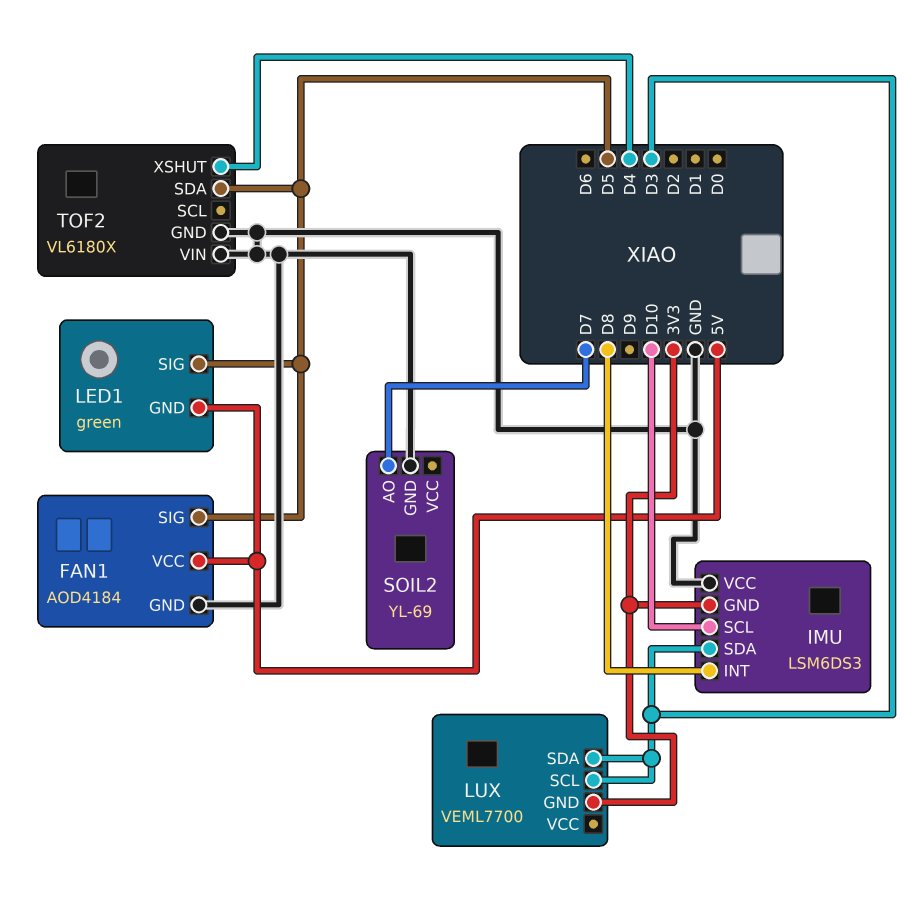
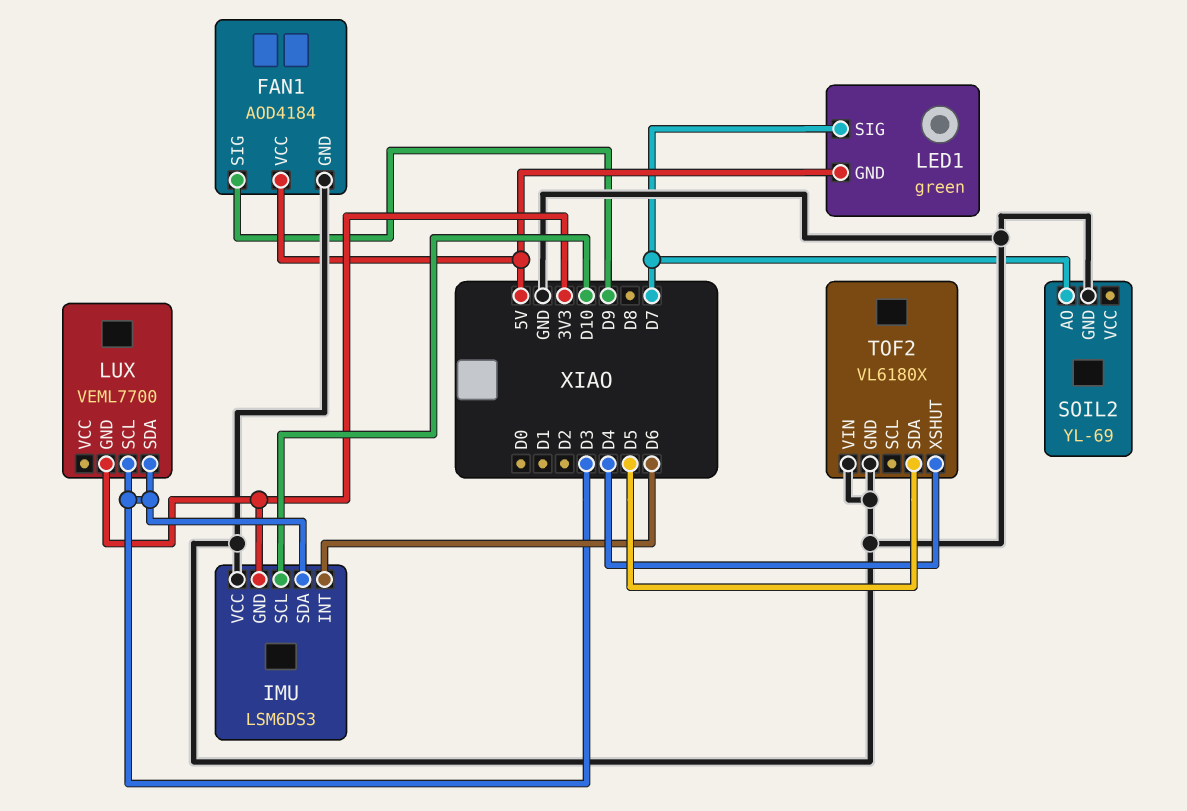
FAN1 pin SIG: D5 -> D9
IMU pin INT: D8 -> D6
LED1 pin SIG: D5 -> D7

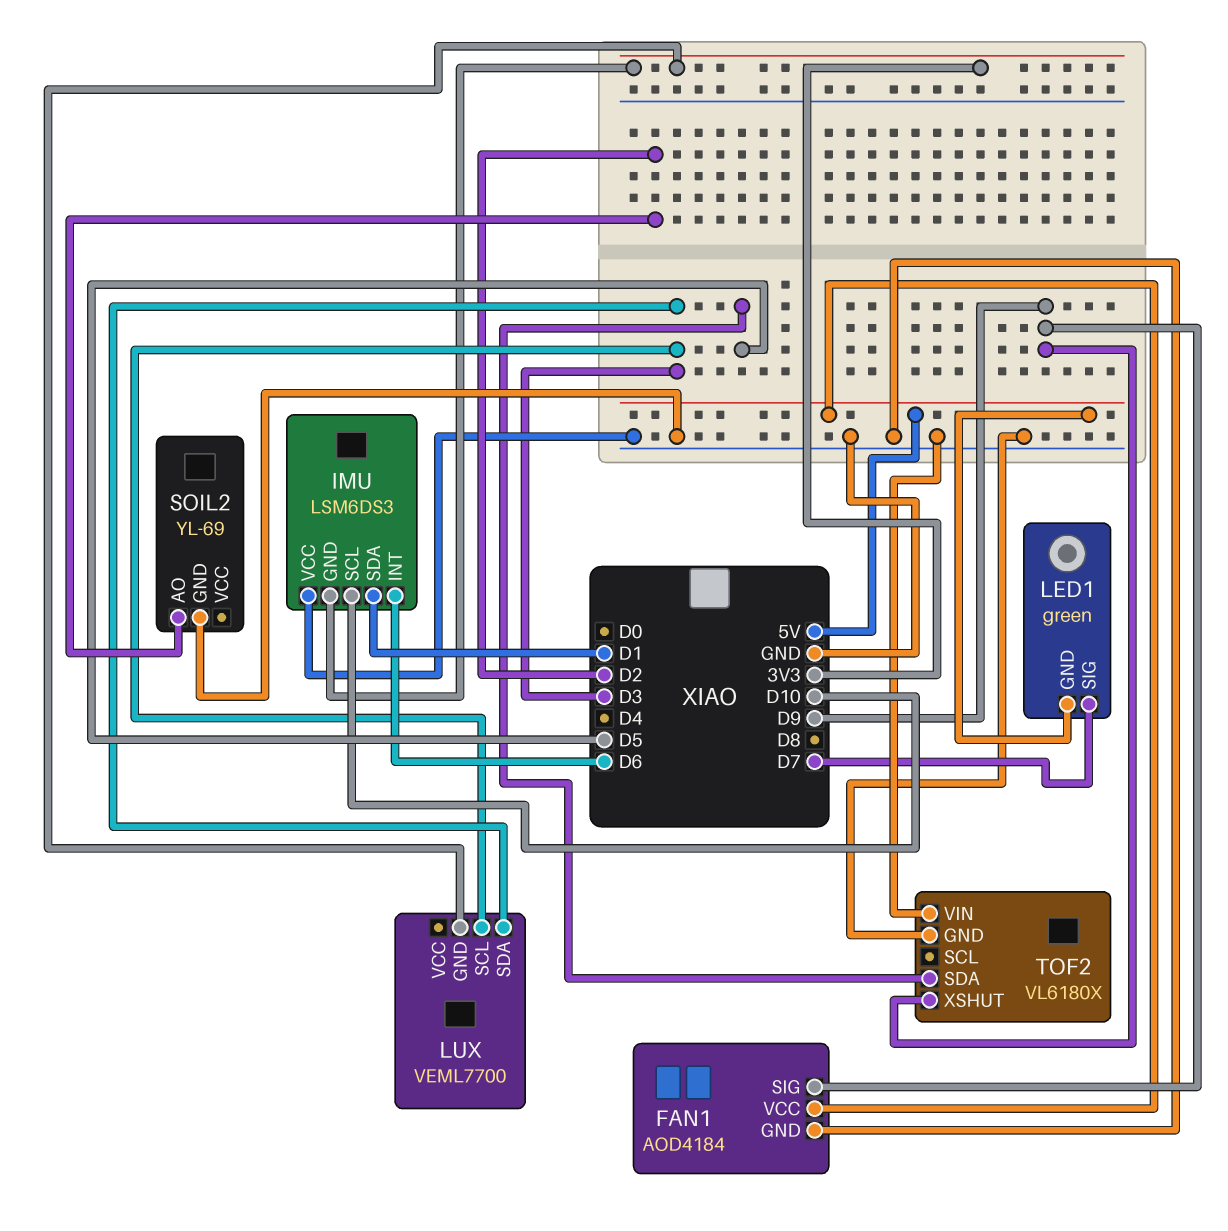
IMU pin SDA: D3 -> D1
SOIL2 pin AO: D7 -> D2
TOF2 pin XSHUT: D4 -> D9

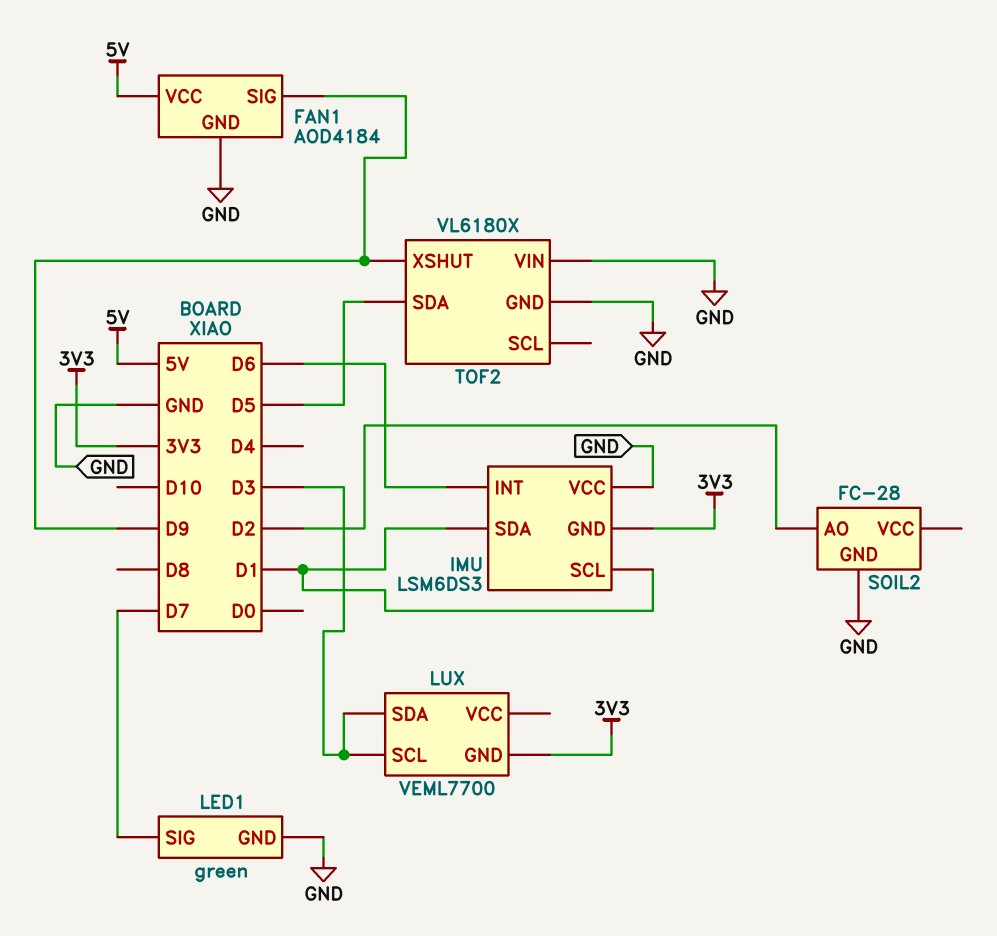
IMU pin SCL: D10 -> D1
LED1 pin GND: 5V -> GND
SOIL2: YL-69 -> FC-28

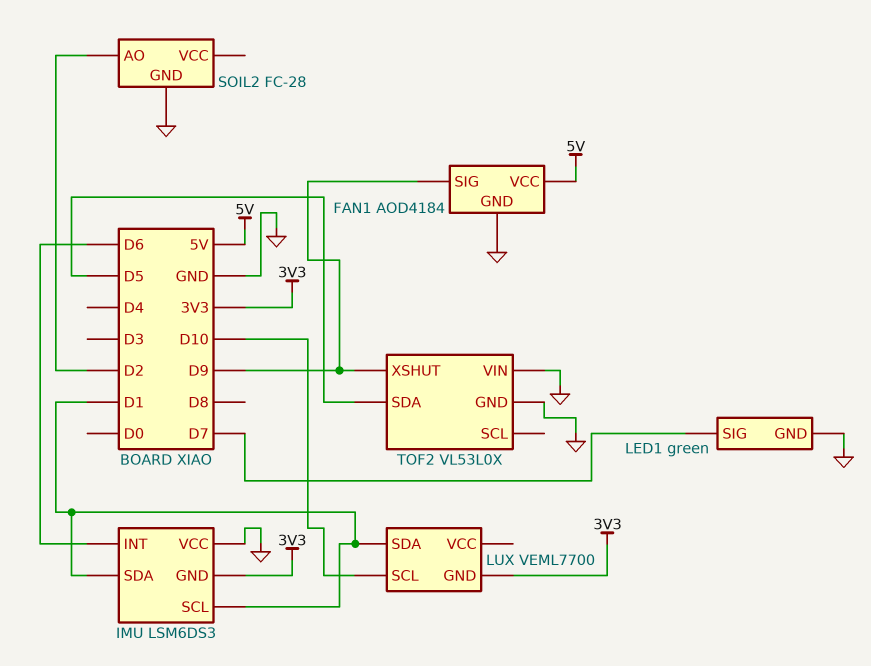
LUX pin SCL: D3 -> D10
LUX pin SDA: D3 -> D1
TOF2: VL6180X -> VL53L0X

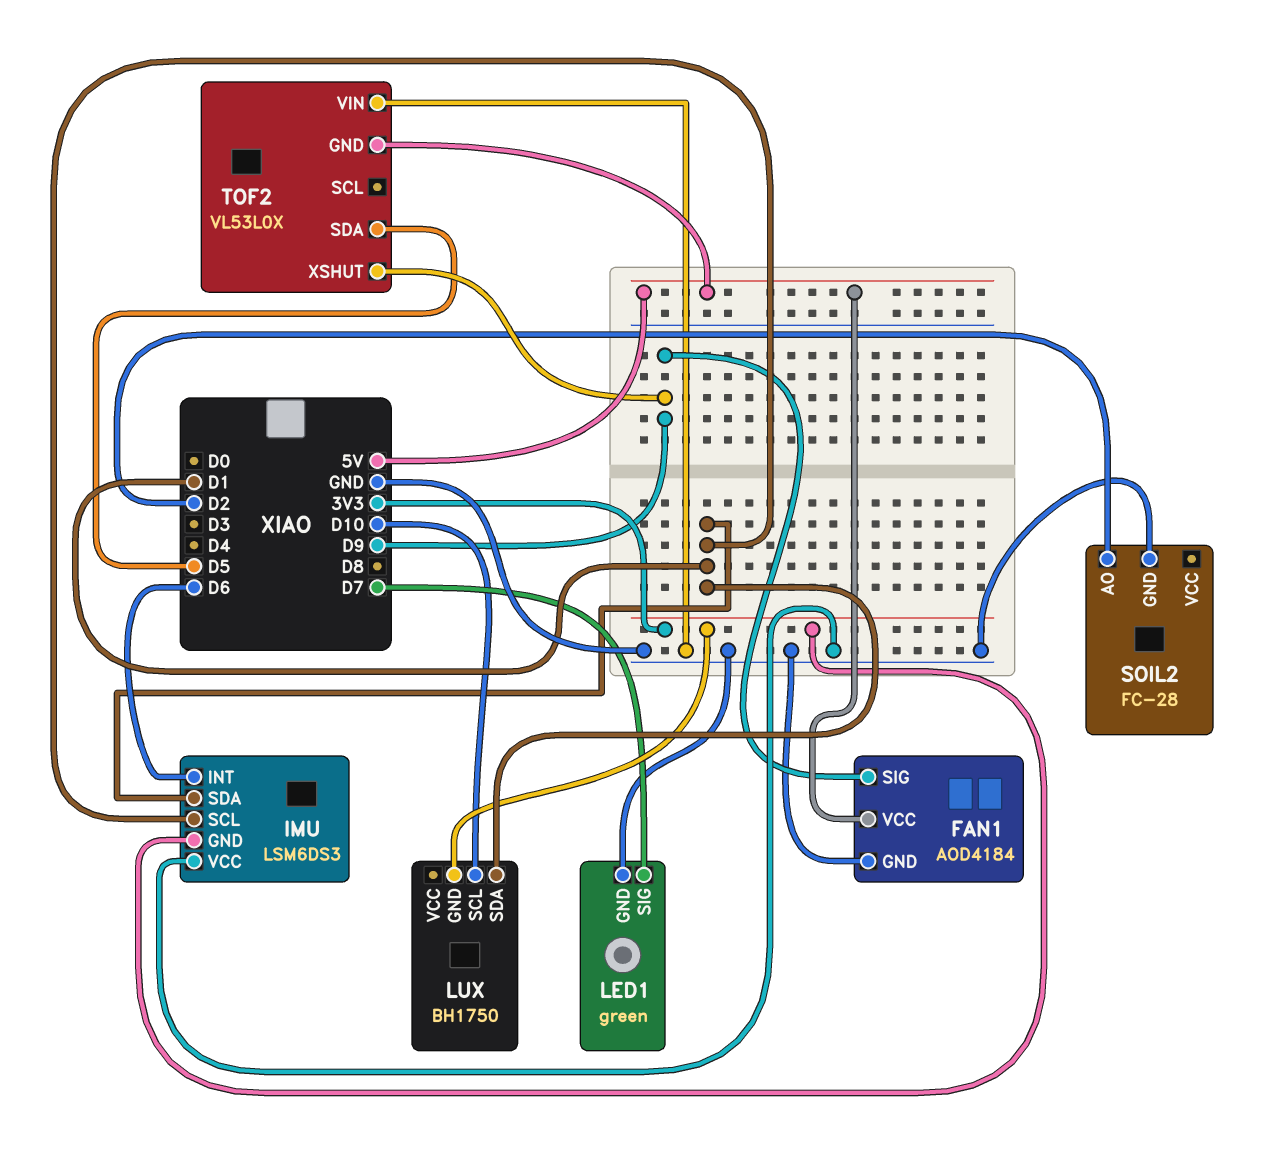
LUX: VEML7700 -> BH1750
TOF2 pin GND: GND -> 5V

